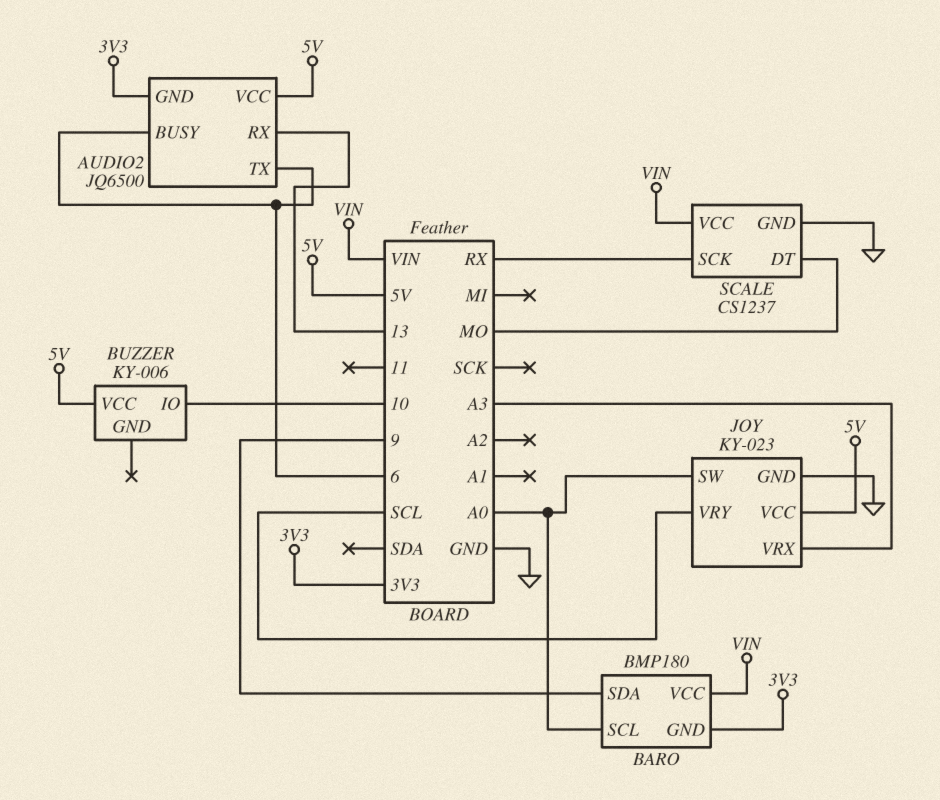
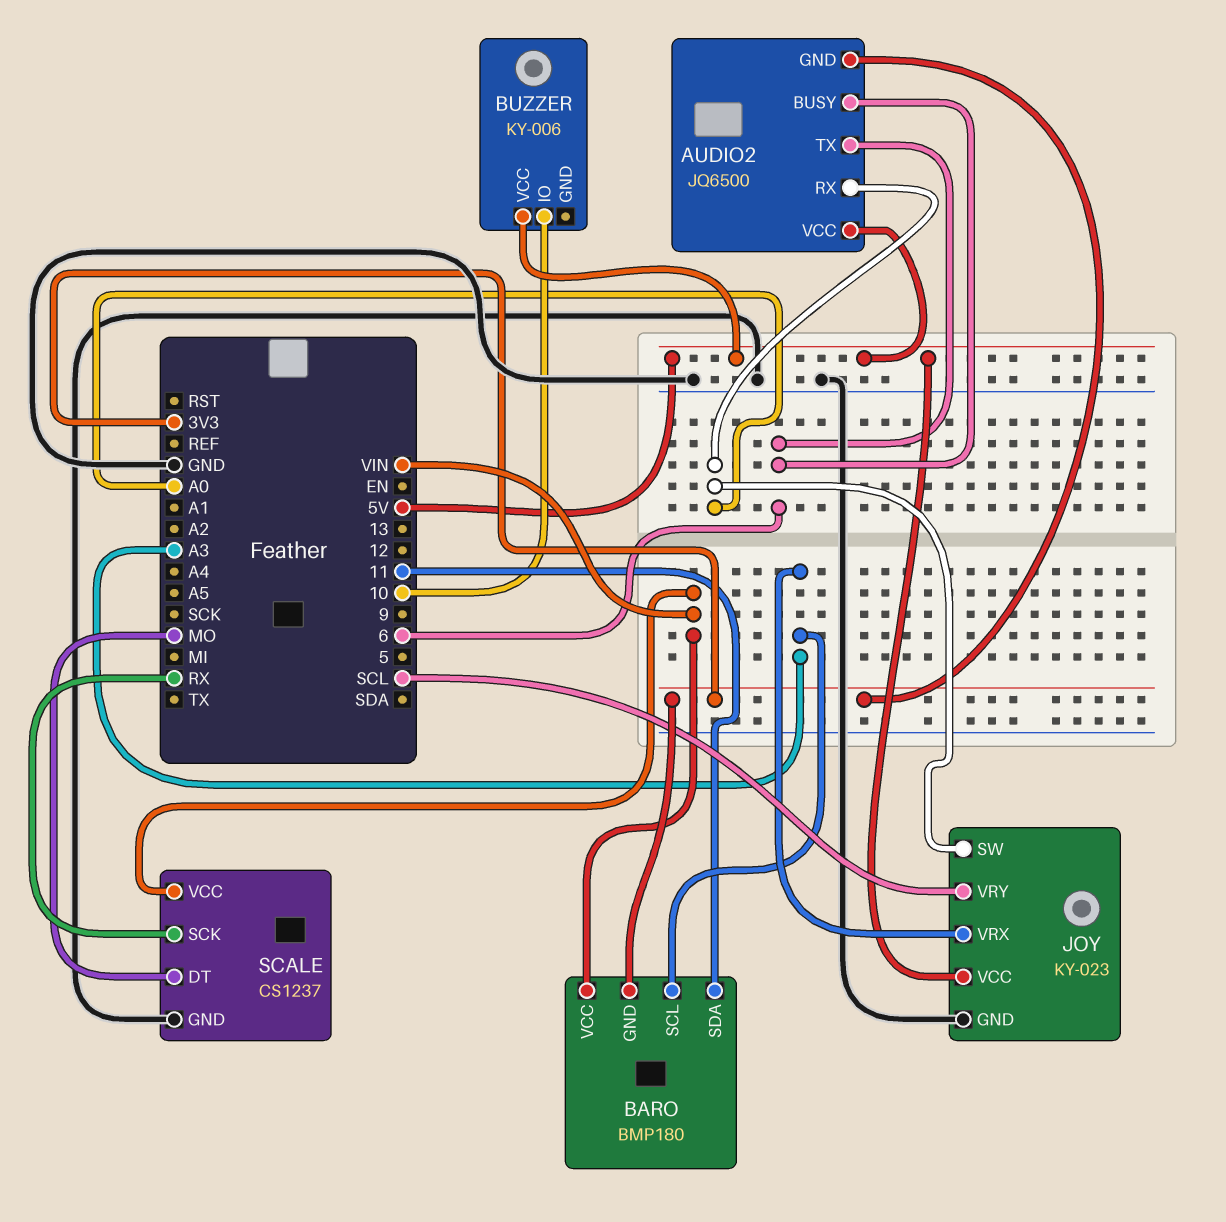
AUDIO2 pin RX: 13 -> A0
BARO pin SCL: A0 -> A3
BARO pin SDA: 9 -> 11

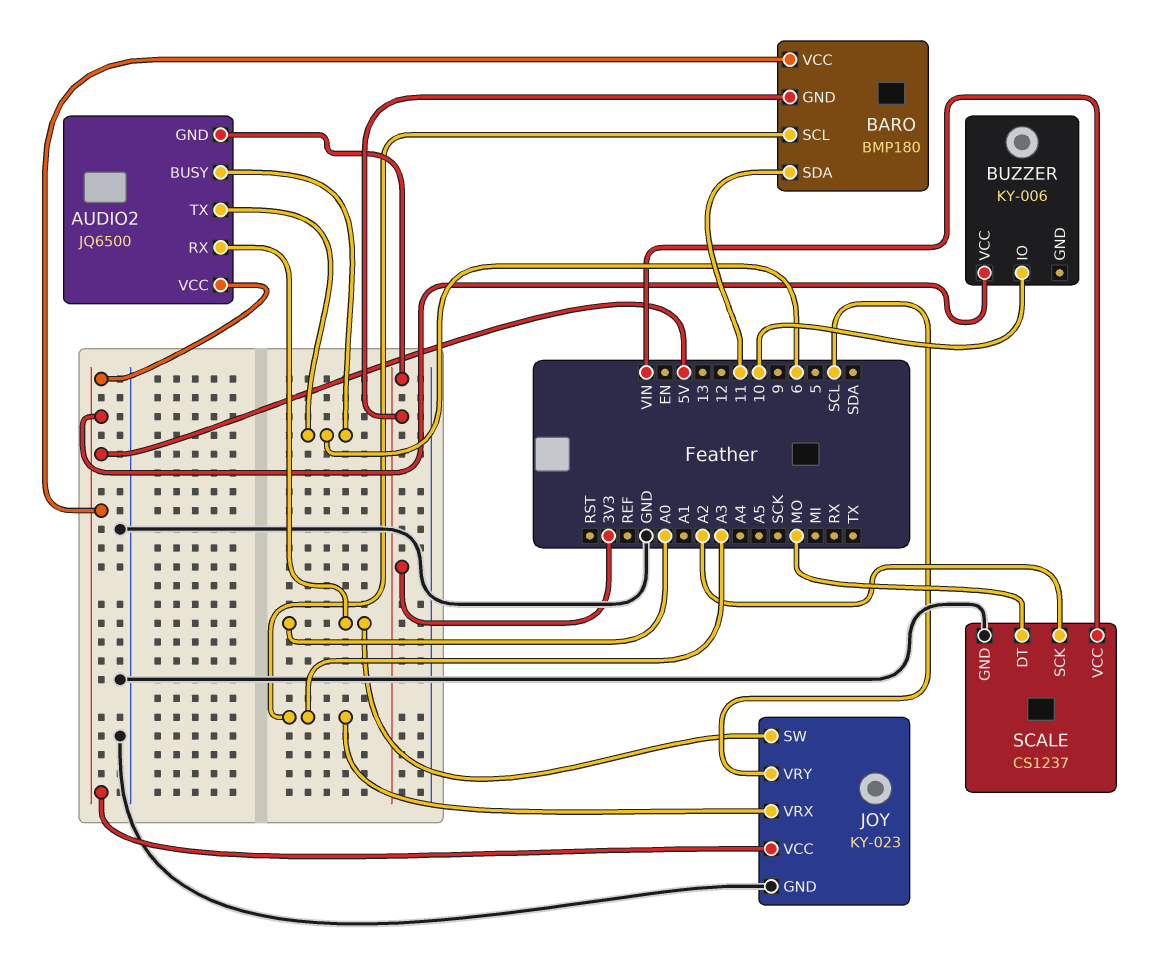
BARO pin VCC: VIN -> 5V
SCALE pin SCK: RX -> A2

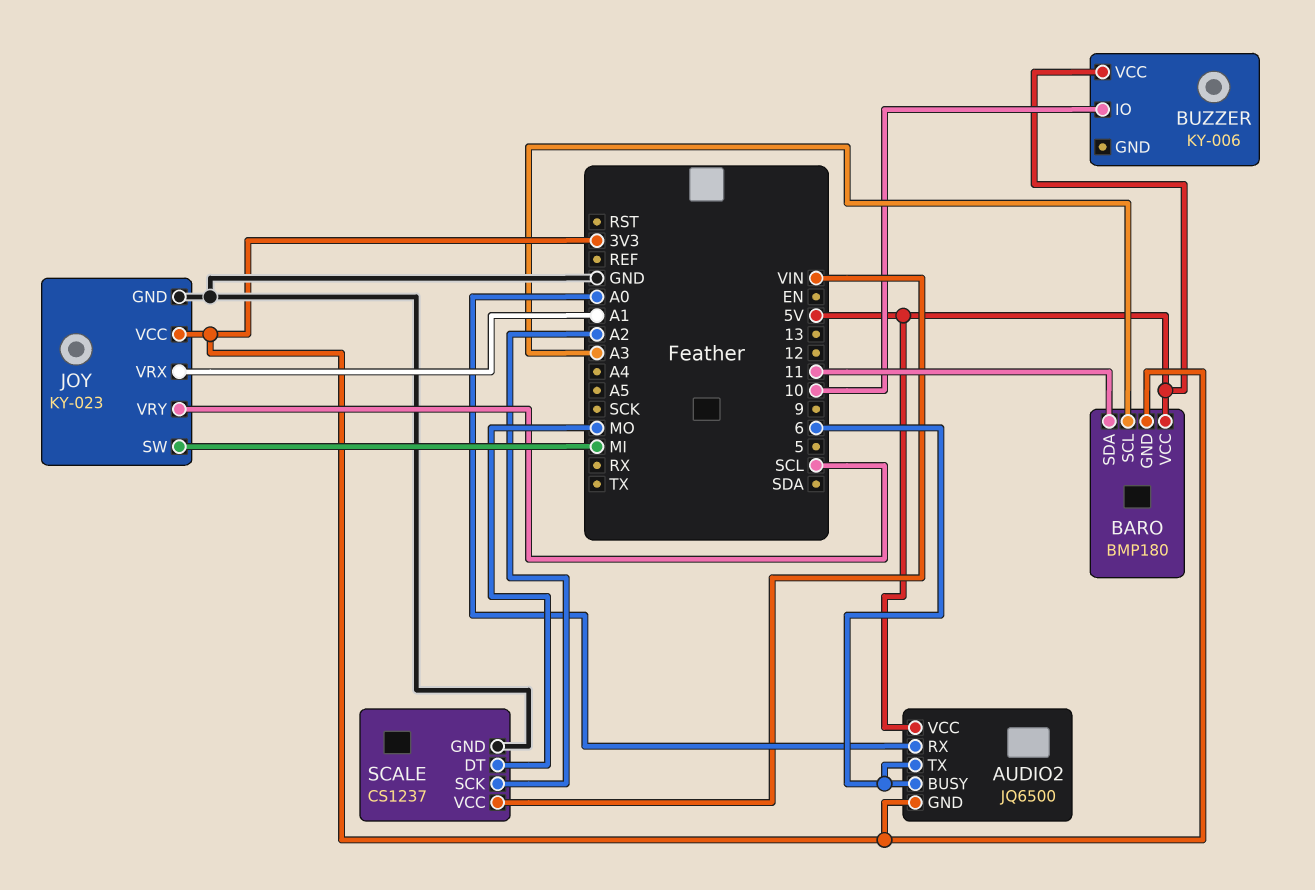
JOY pin SW: A0 -> MI
JOY pin VCC: 5V -> 3V3
JOY pin VRX: A3 -> A1

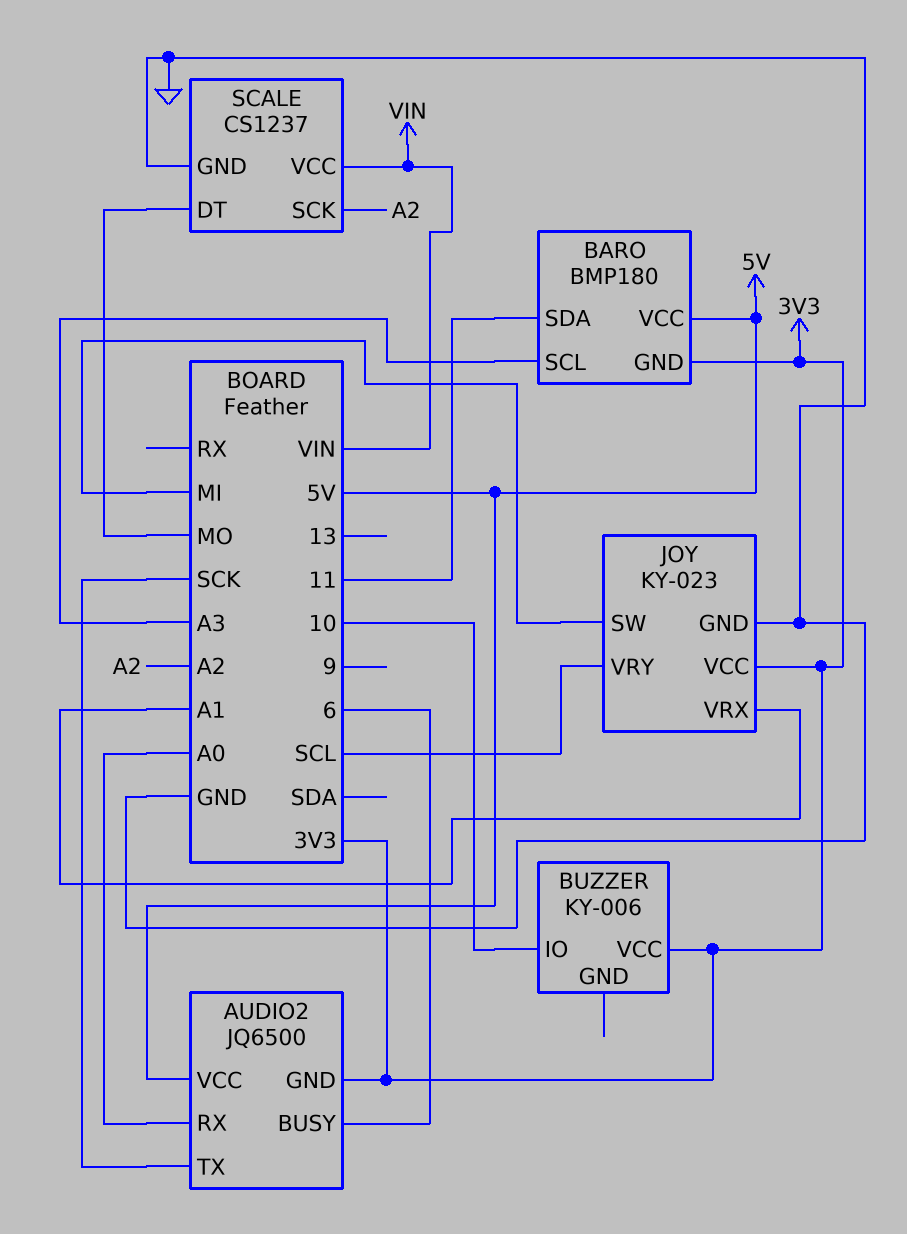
AUDIO2 pin TX: 6 -> SCK
BUZZER pin VCC: 5V -> 3V3

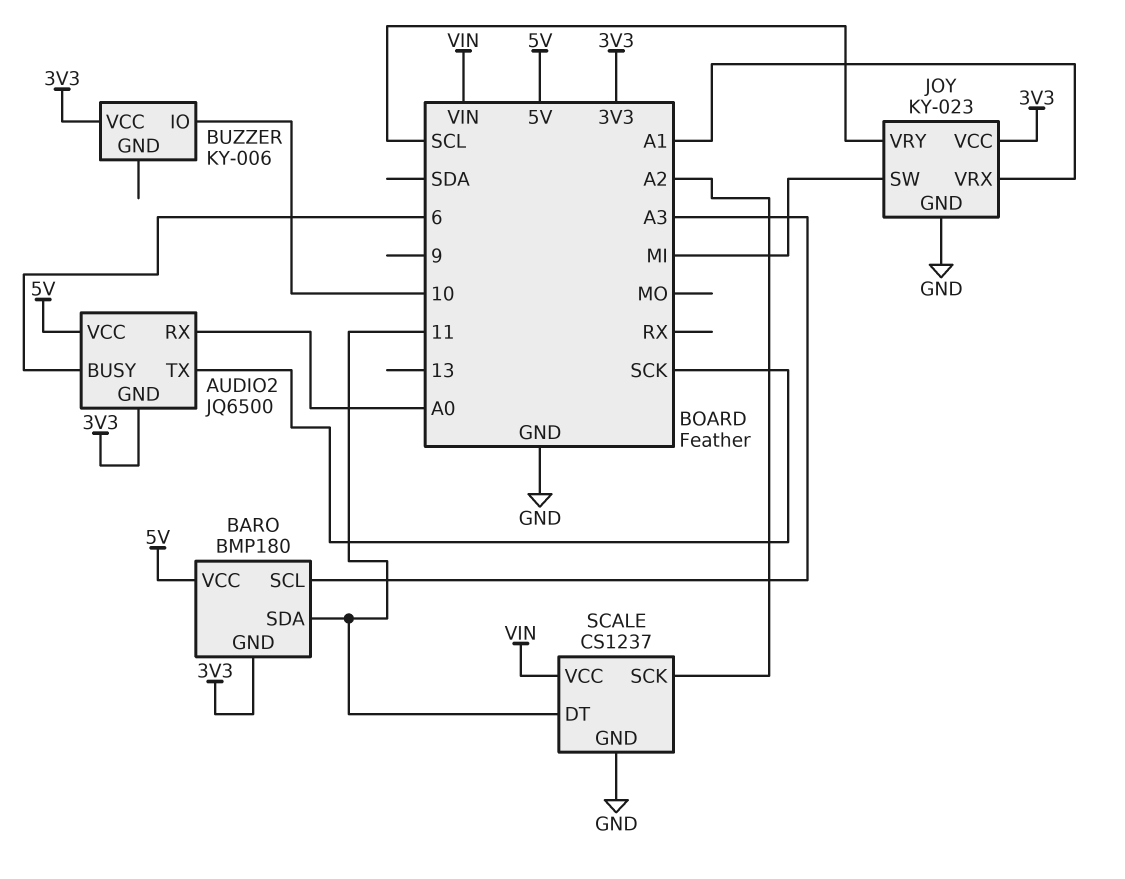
SCALE pin DT: MO -> 11

